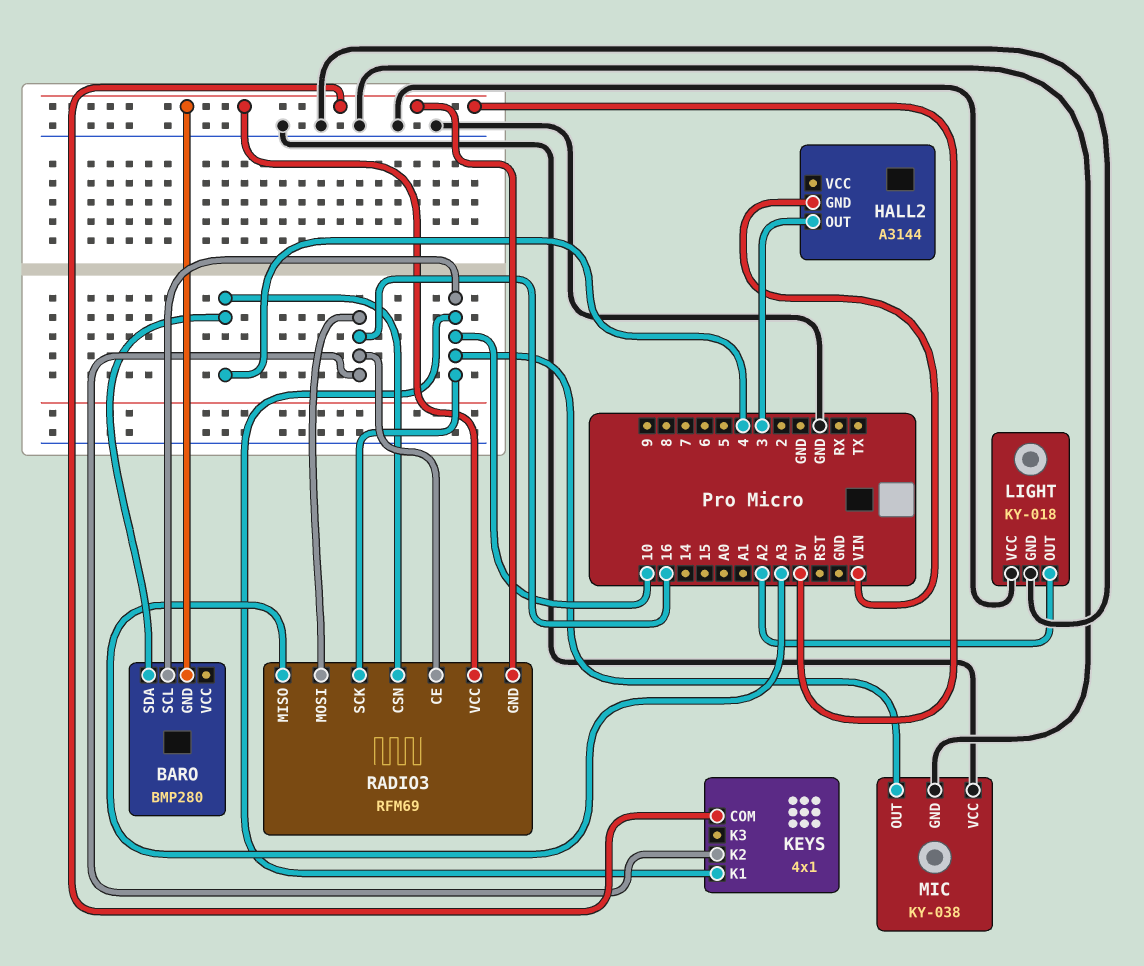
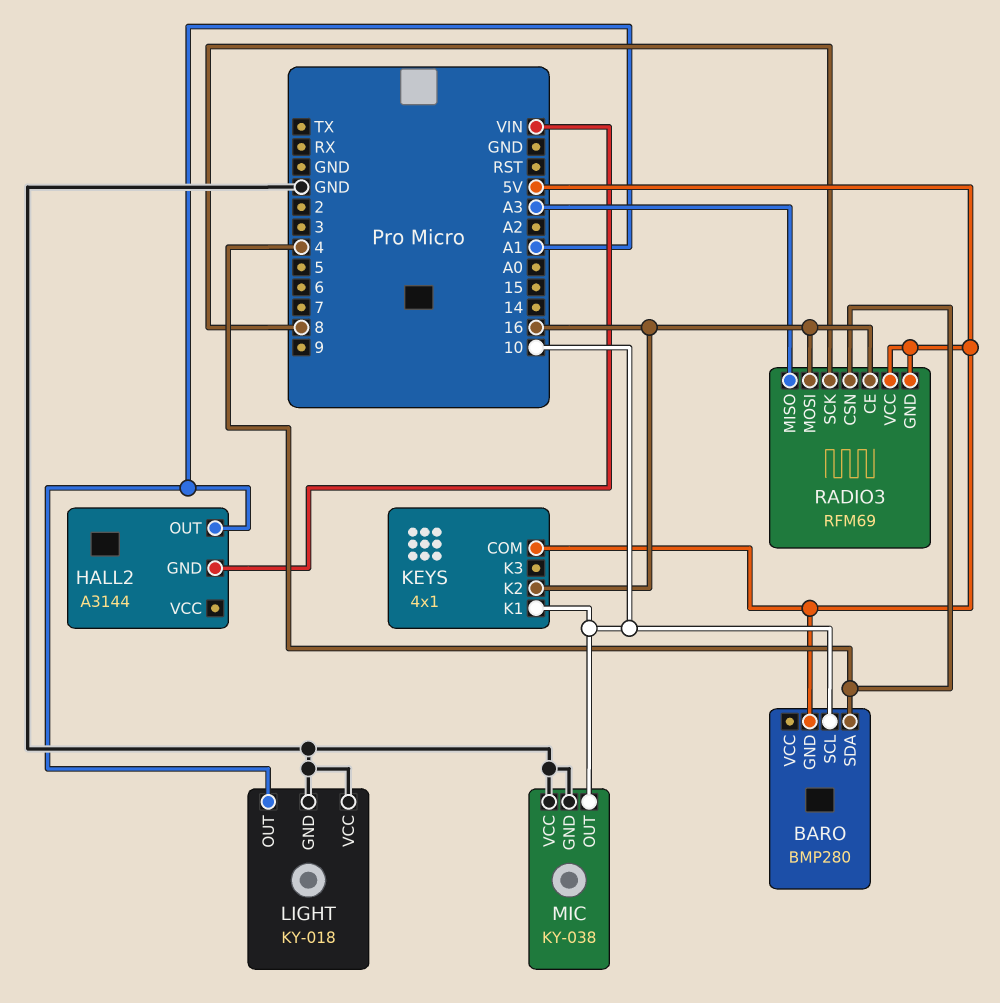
HALL2 pin OUT: 3 -> A1
LIGHT pin OUT: A2 -> A1
RADIO3 pin SCK: 10 -> 8

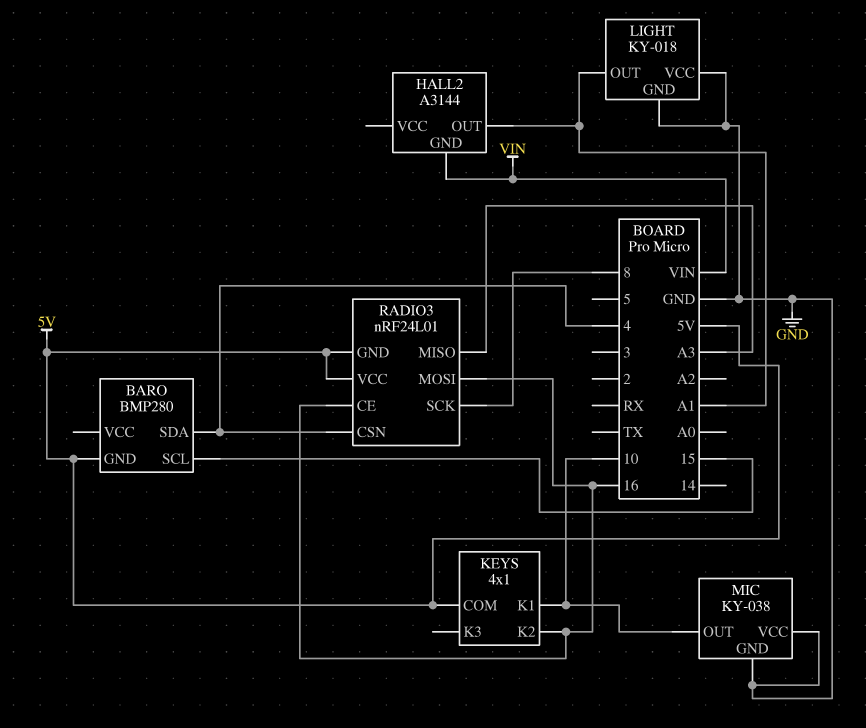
BARO pin SCL: 10 -> 15
RADIO3: RFM69 -> nRF24L01

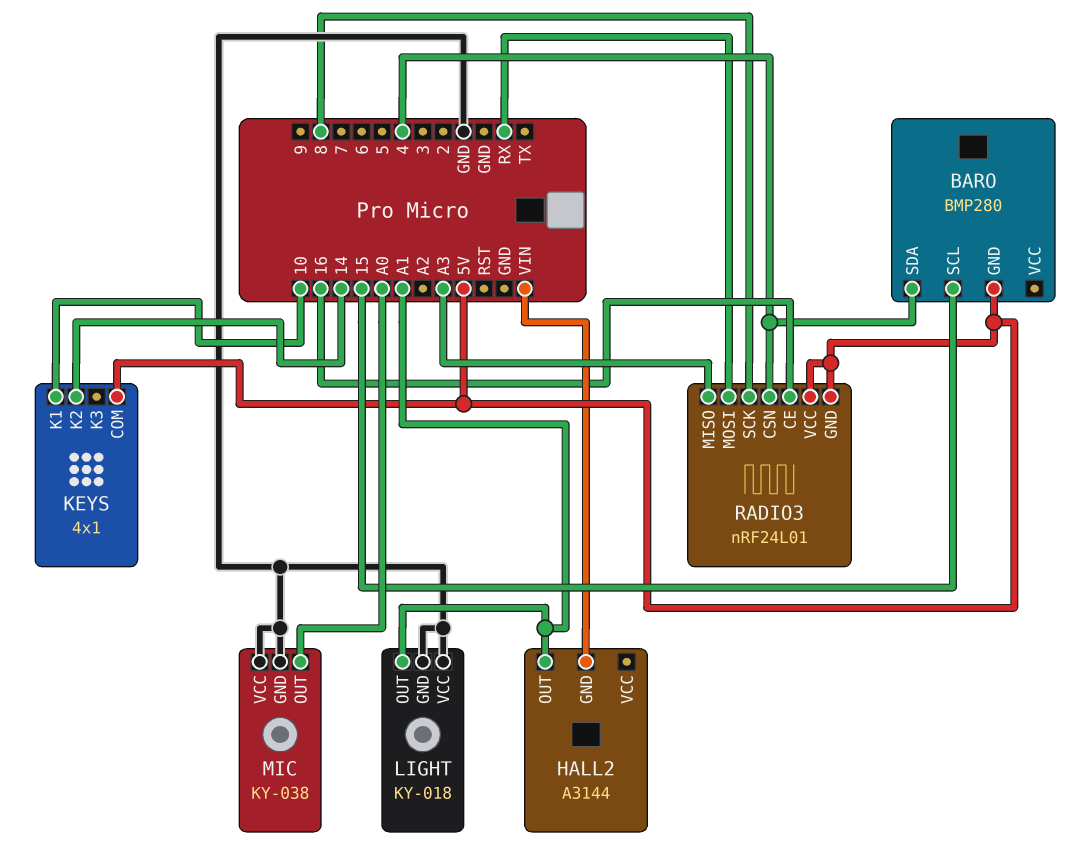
KEYS pin K2: 16 -> 14
MIC pin OUT: 10 -> A0
RADIO3 pin MOSI: 16 -> RX

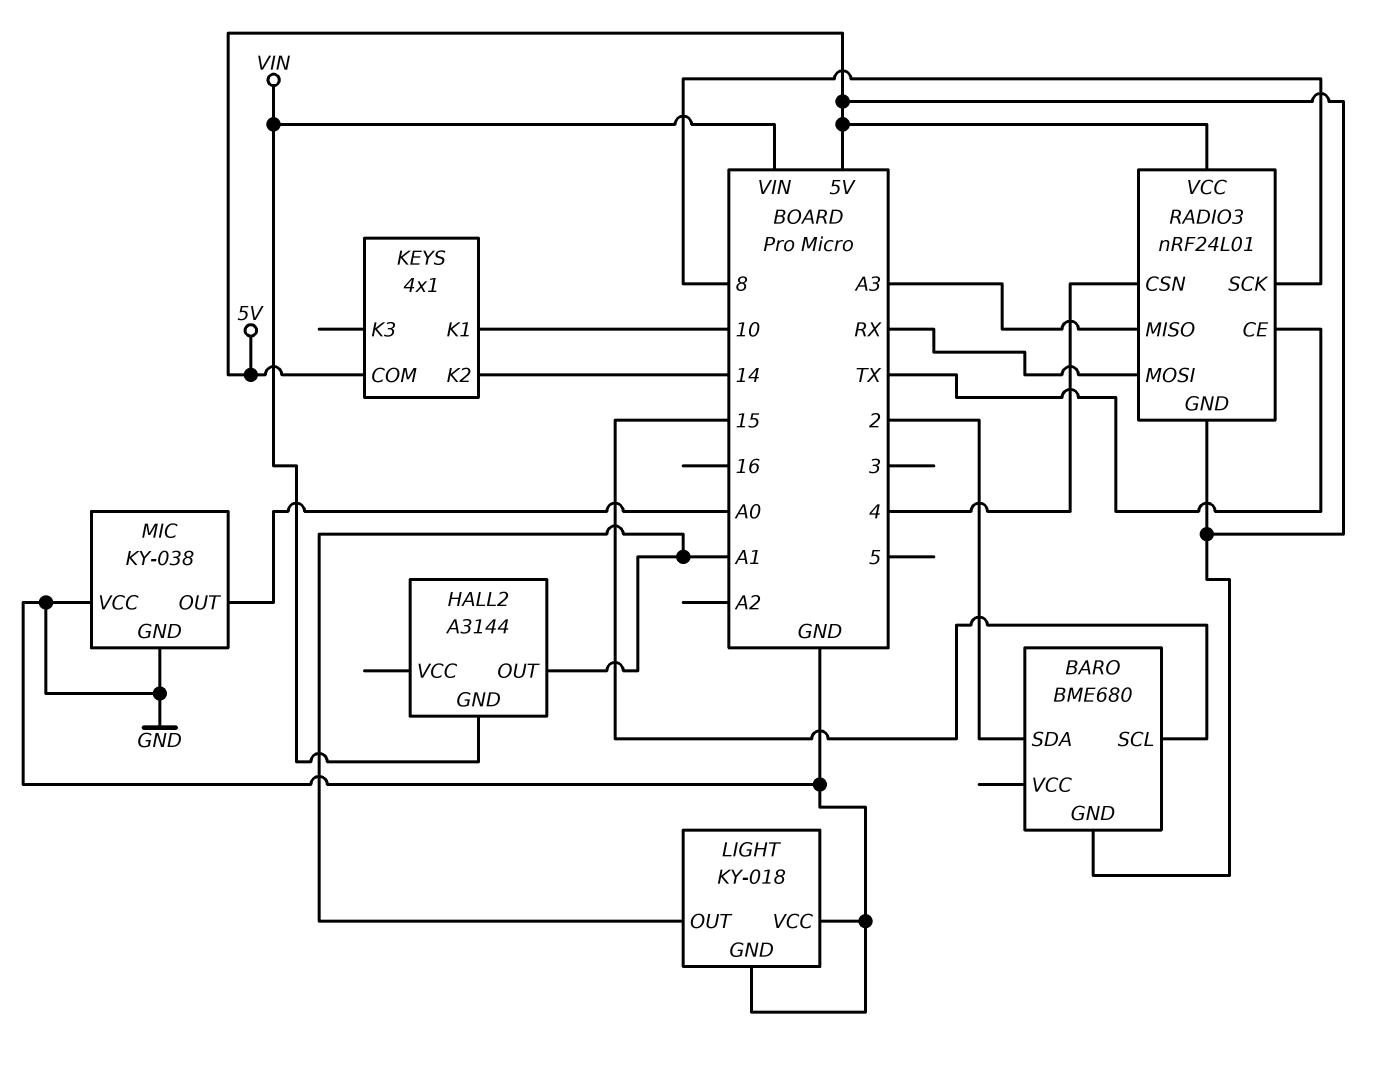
BARO: BMP280 -> BME680
BARO pin SDA: 4 -> 2
RADIO3 pin CE: 16 -> TX

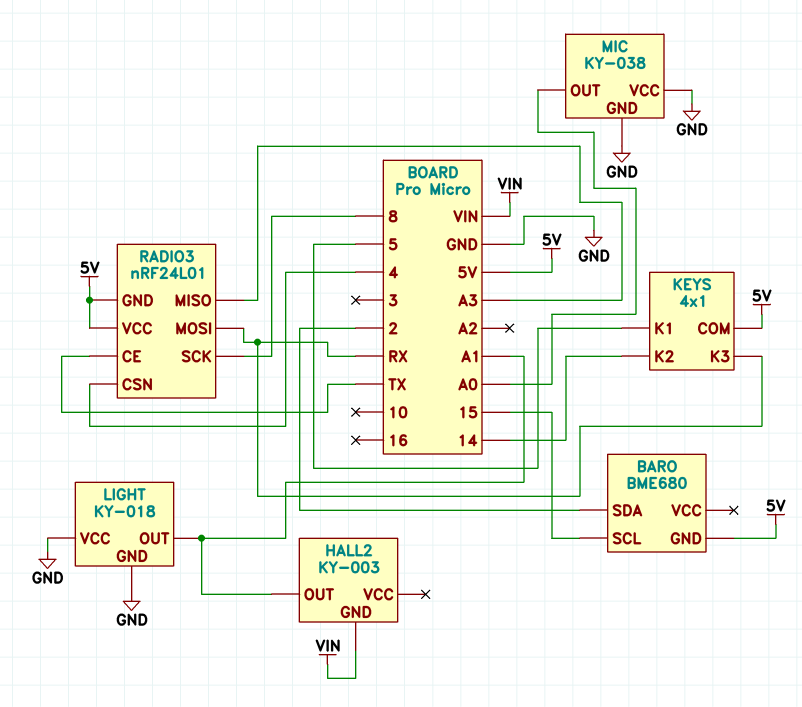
HALL2: A3144 -> KY-003
KEYS pin K1: 10 -> 5
KEYS pin K3: none -> RX

